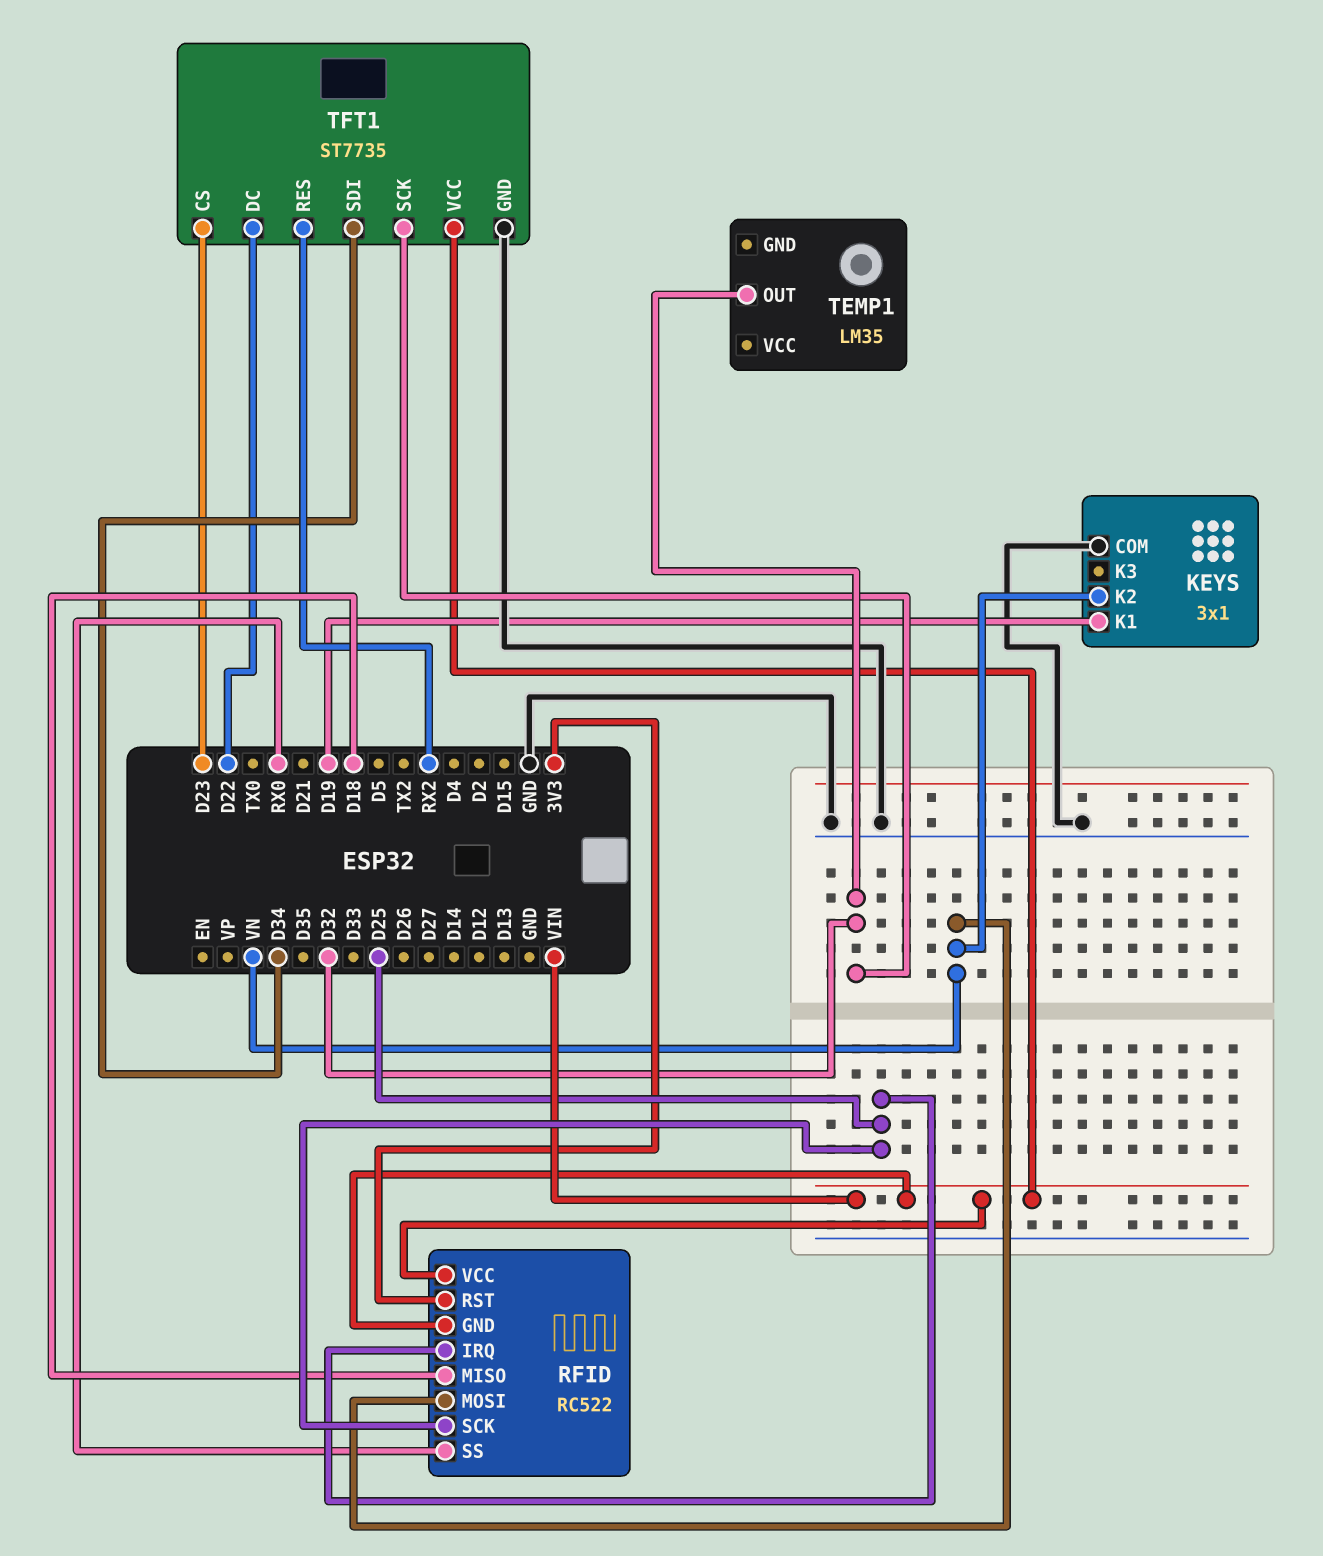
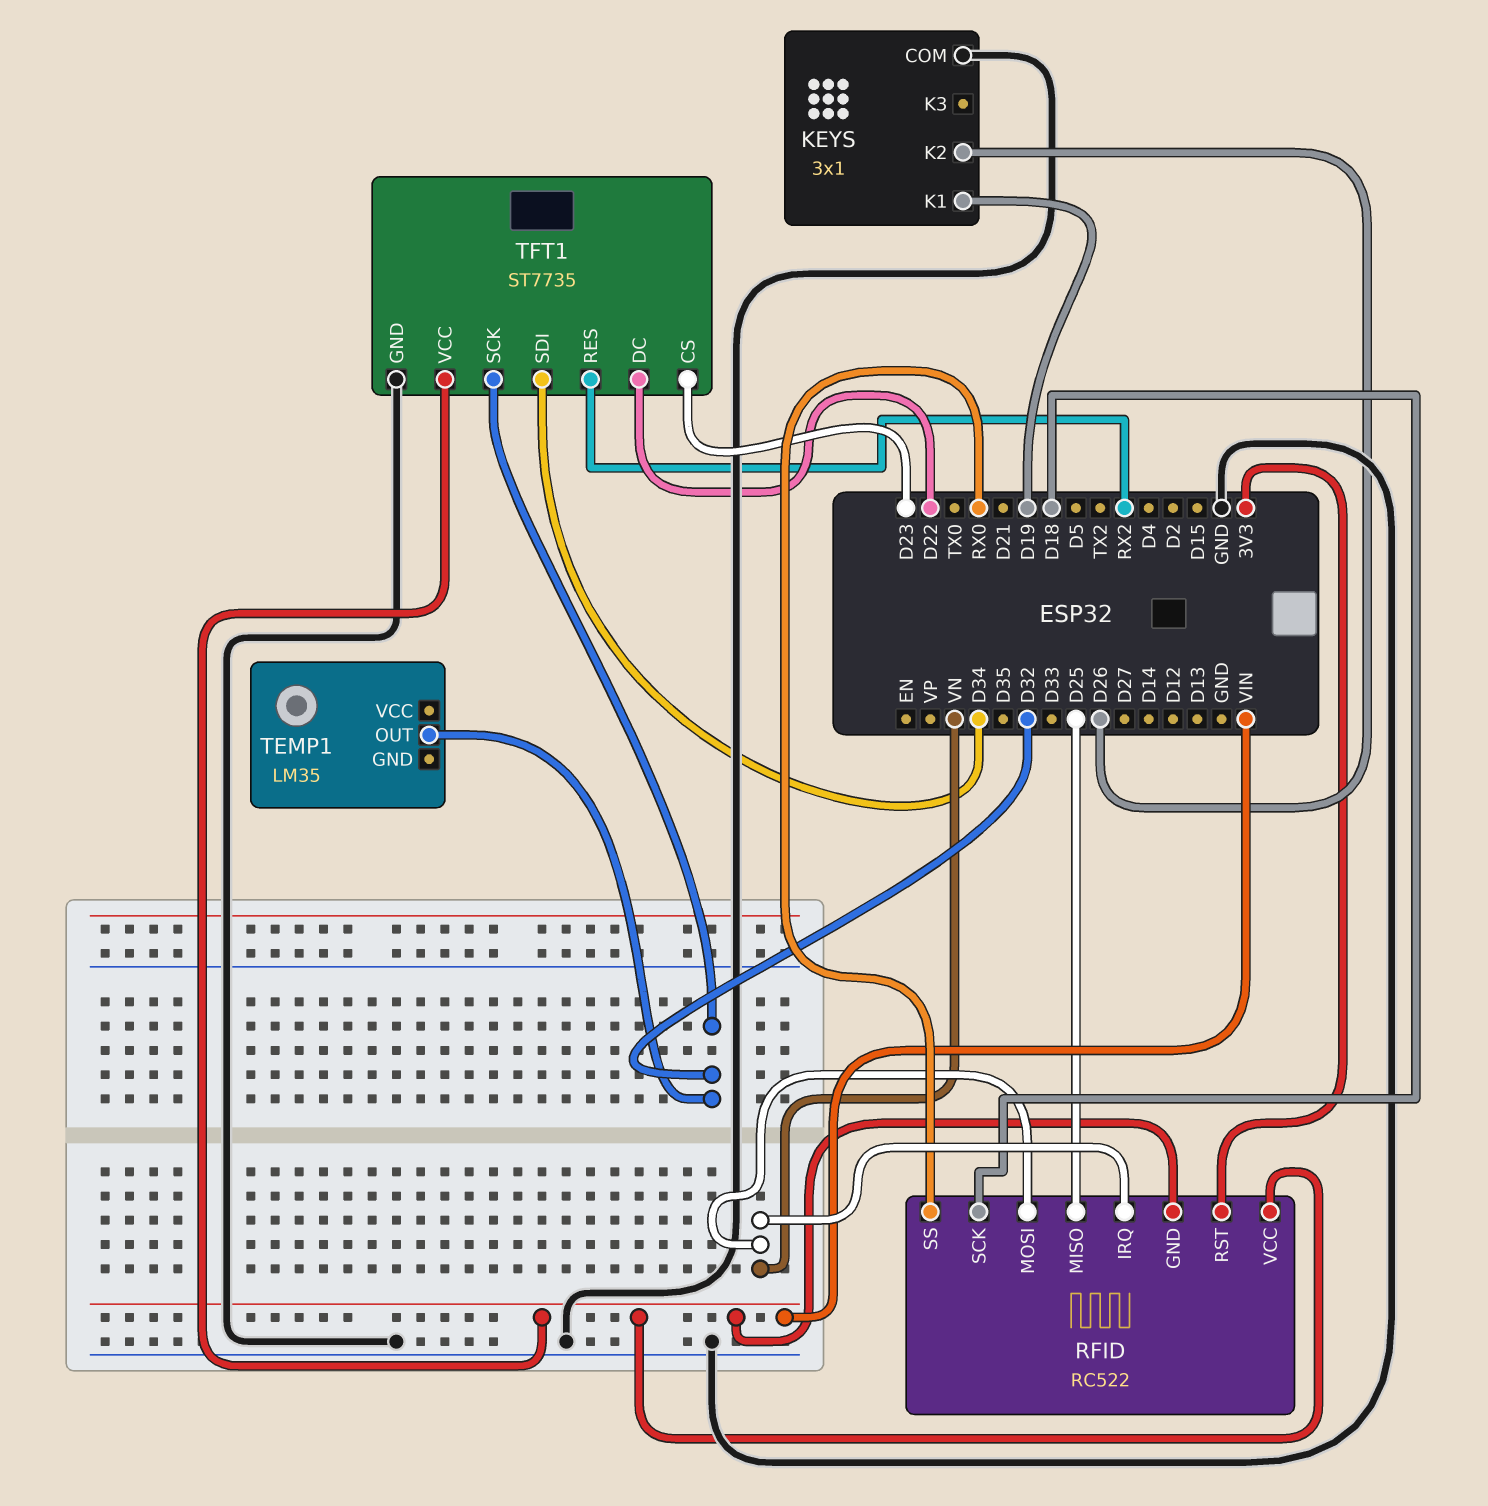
KEYS pin K2: VN -> D26
RFID pin IRQ: D25 -> VN
RFID pin MISO: D18 -> D25
RFID pin SCK: D25 -> D18

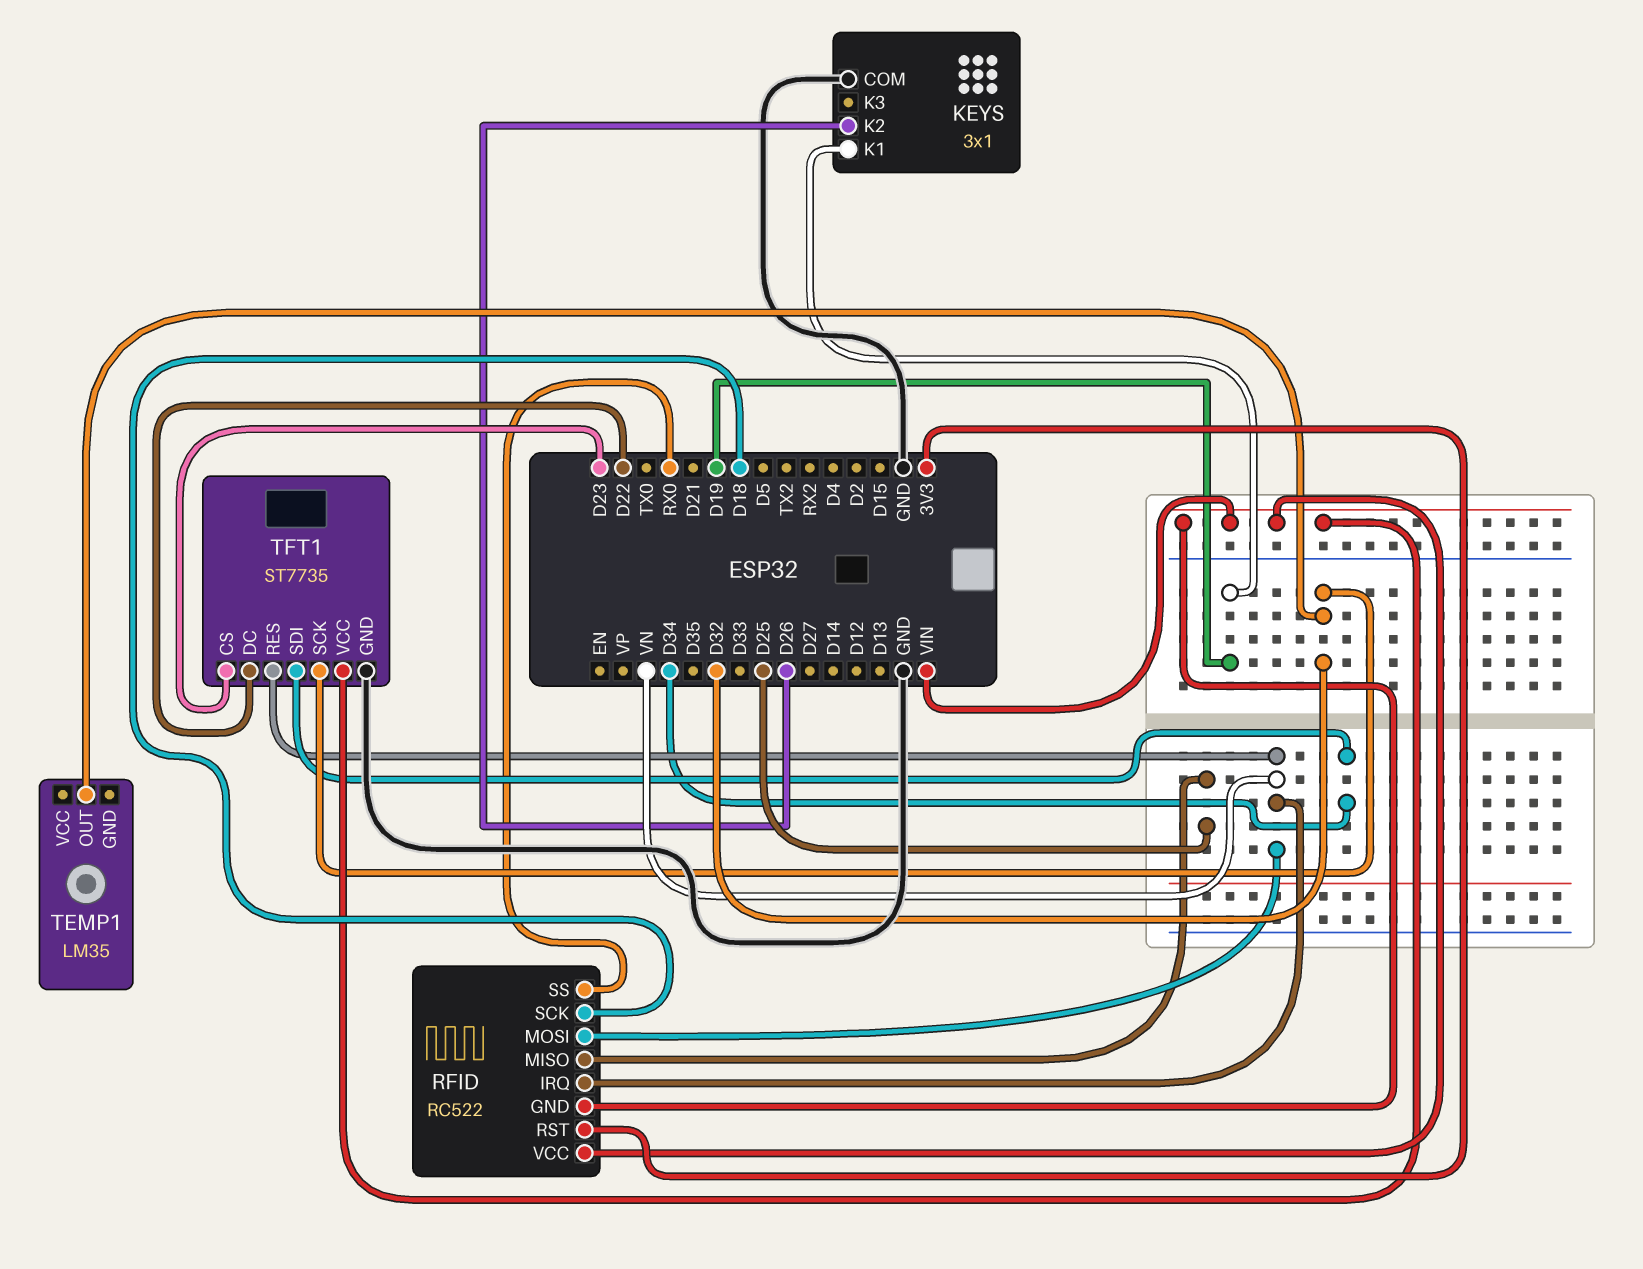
TFT1 pin RES: RX2 -> VN

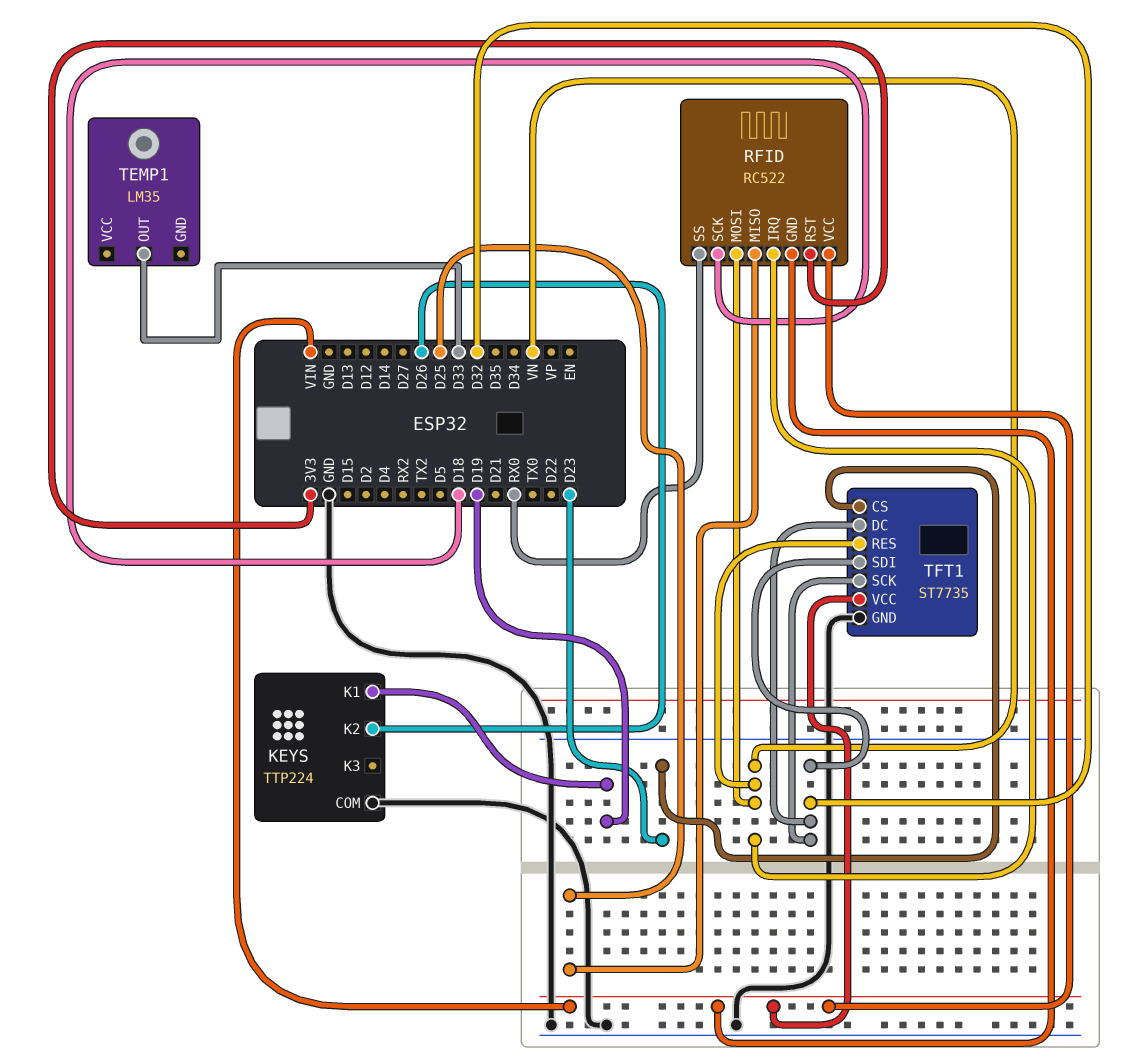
KEYS: 3x1 -> TTP224
TEMP1 pin OUT: D32 -> D33
TFT1 pin DC: D22 -> D32
TFT1 pin SDI: D34 -> D32

